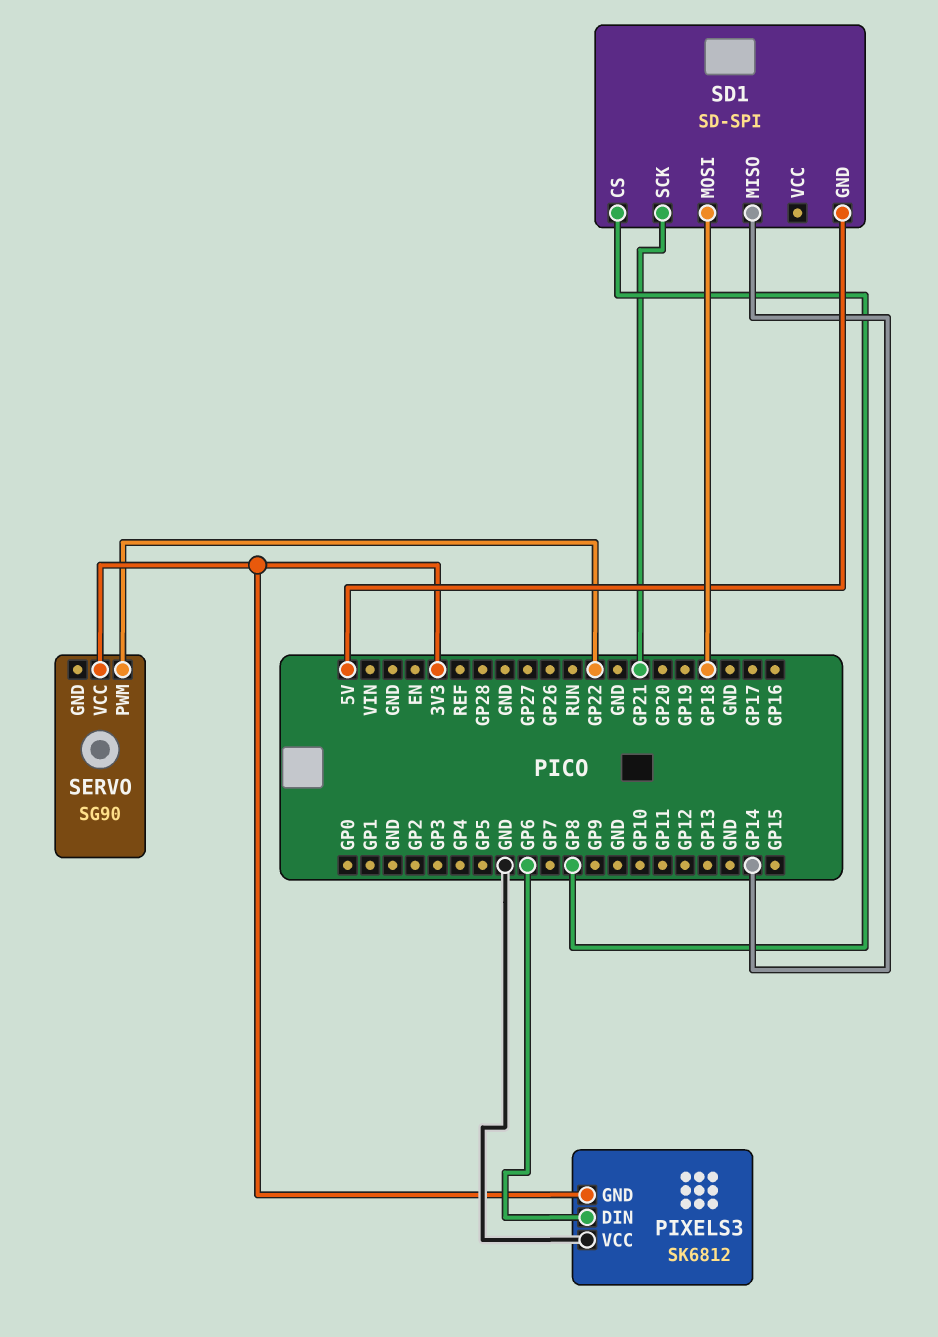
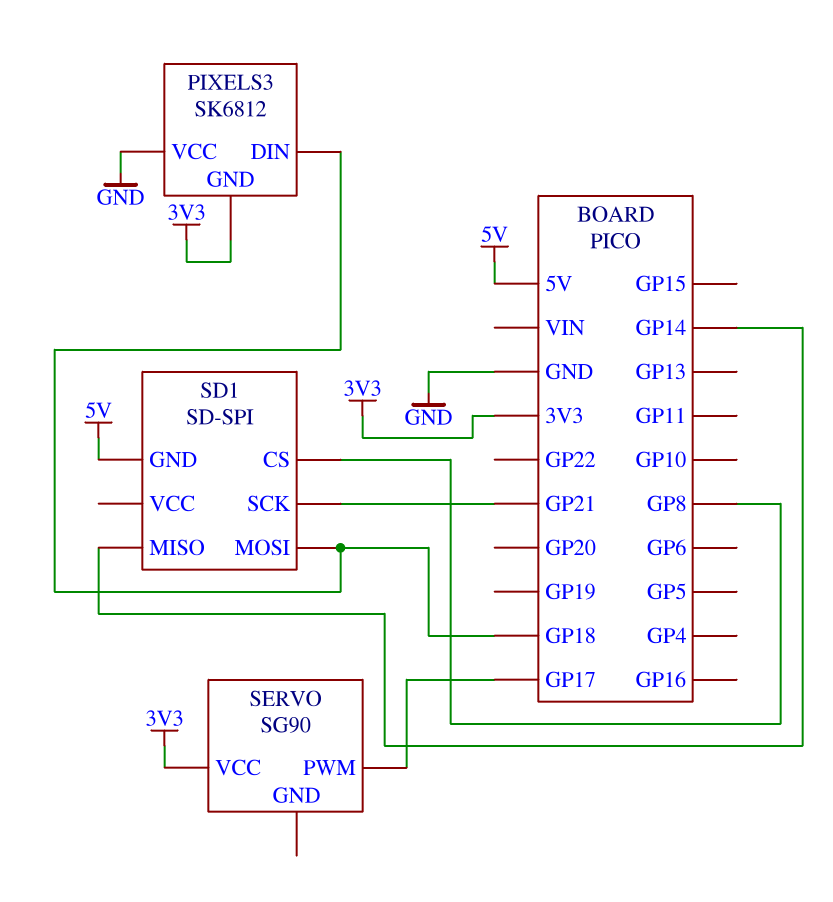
PIXELS3 pin DIN: GP6 -> GP18
SERVO pin PWM: GP22 -> GP17

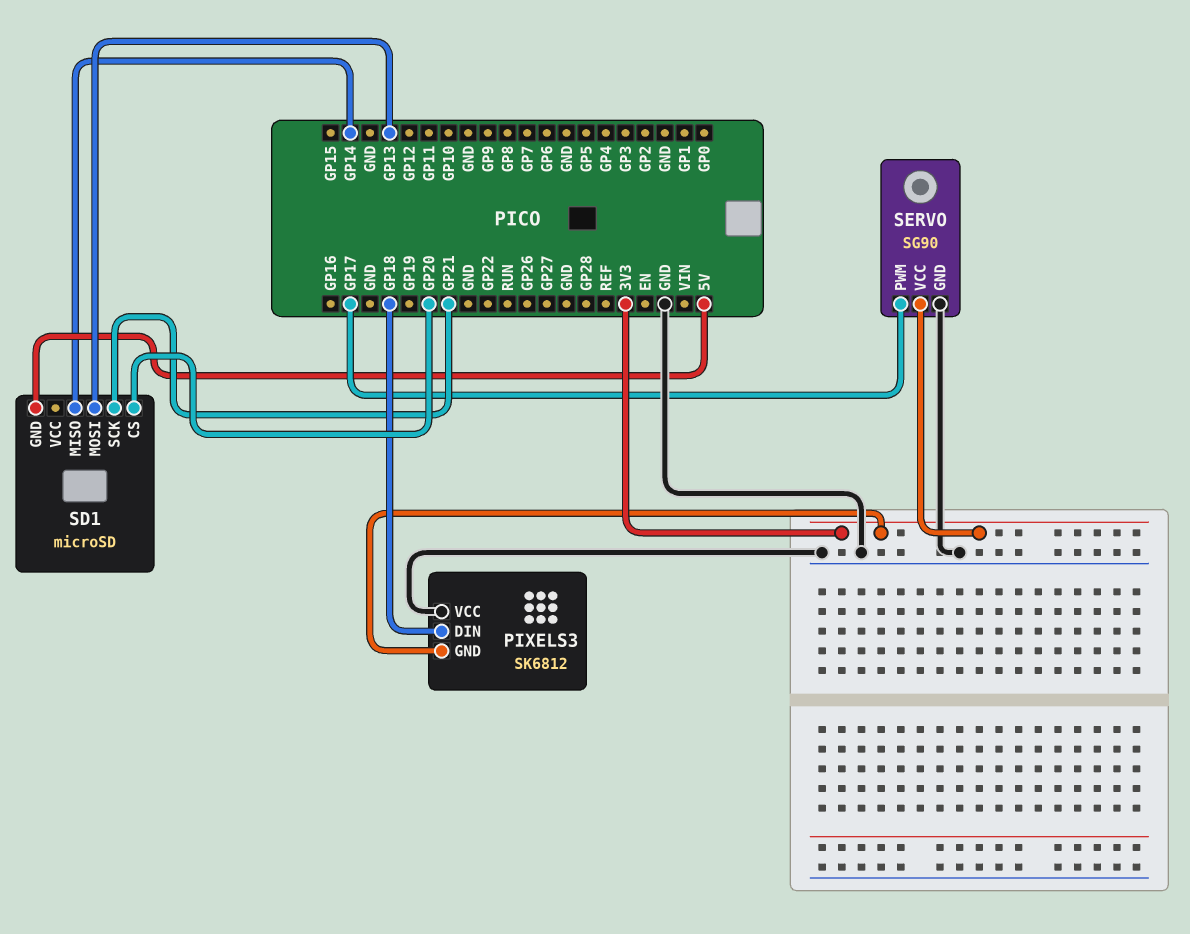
SD1: SD-SPI -> microSD
SD1 pin CS: GP8 -> GP20
SD1 pin MOSI: GP18 -> GP13
SERVO pin GND: none -> GND

